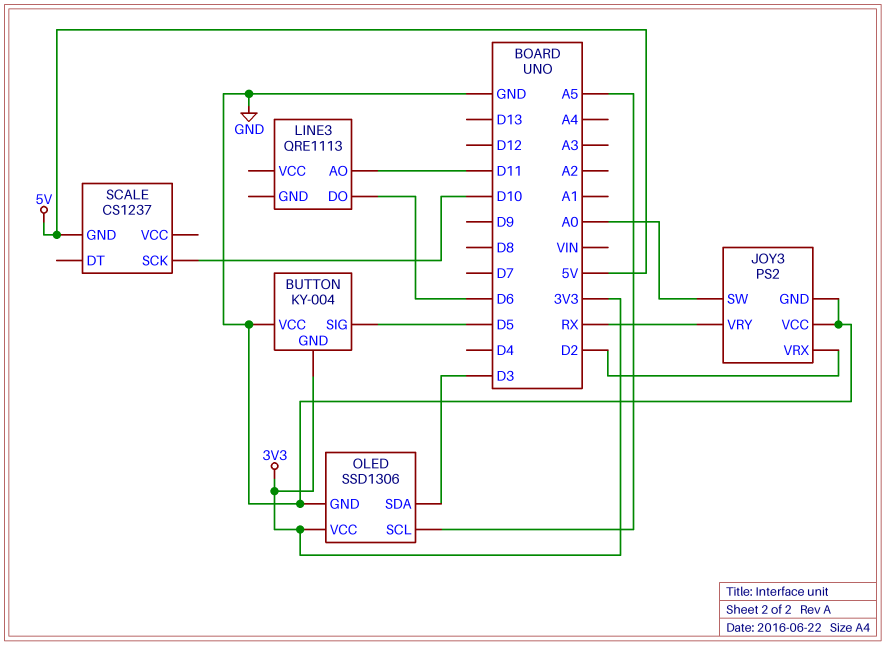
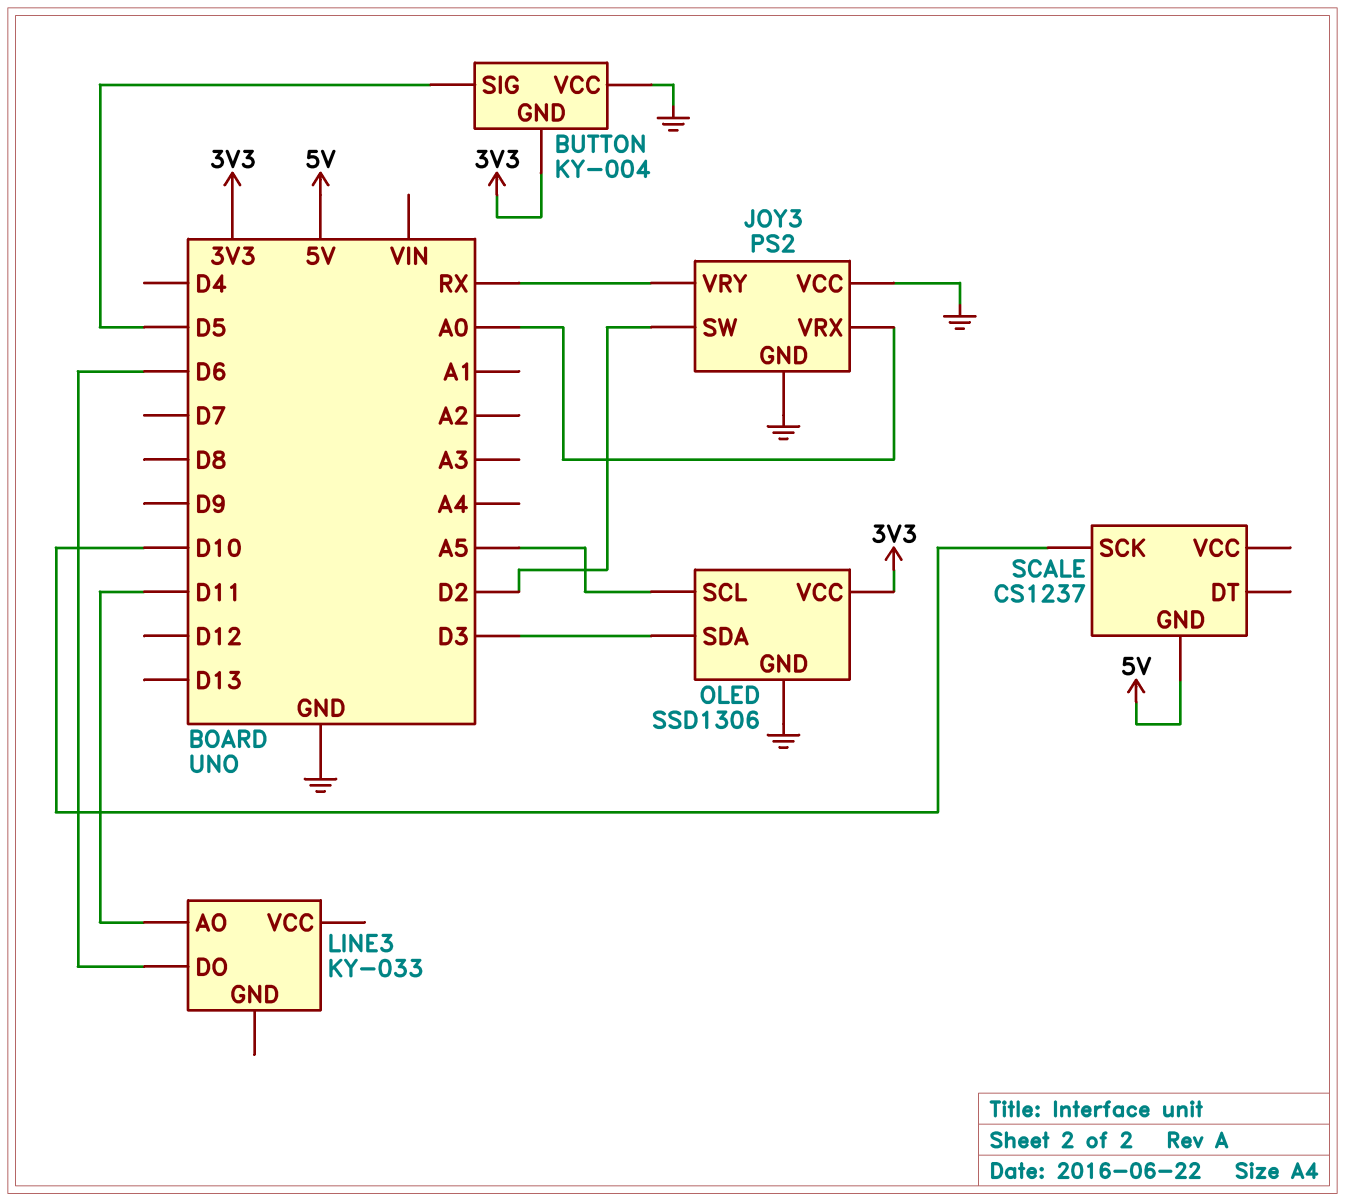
JOY3 pin SW: A0 -> D2
JOY3 pin VRX: D2 -> A0
LINE3: QRE1113 -> KY-033

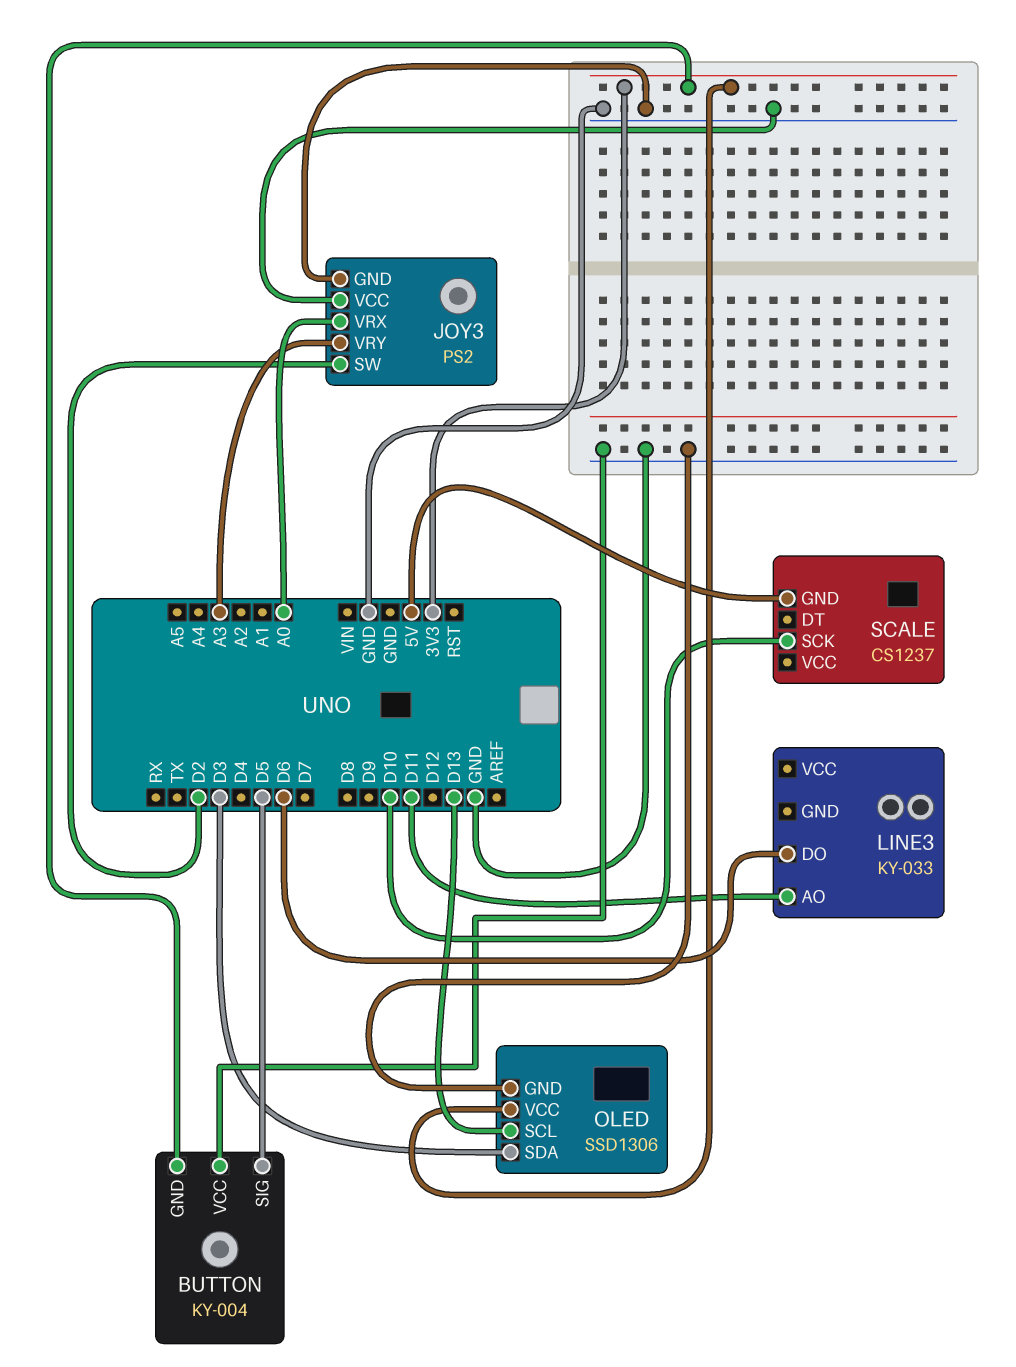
JOY3 pin VRY: RX -> A3
OLED pin SCL: A5 -> D13

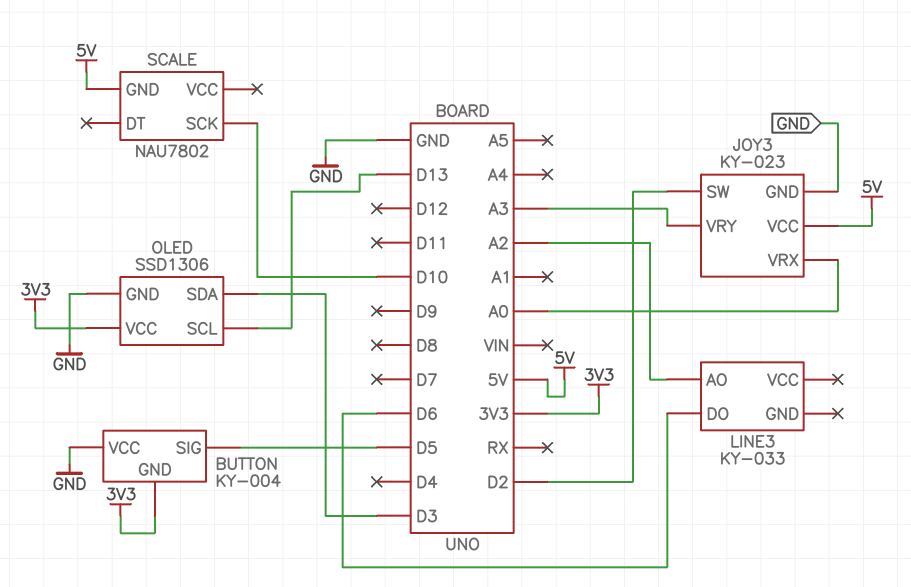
JOY3: PS2 -> KY-023
JOY3 pin VCC: GND -> 5V
LINE3 pin AO: D11 -> A2
SCALE: CS1237 -> NAU7802

